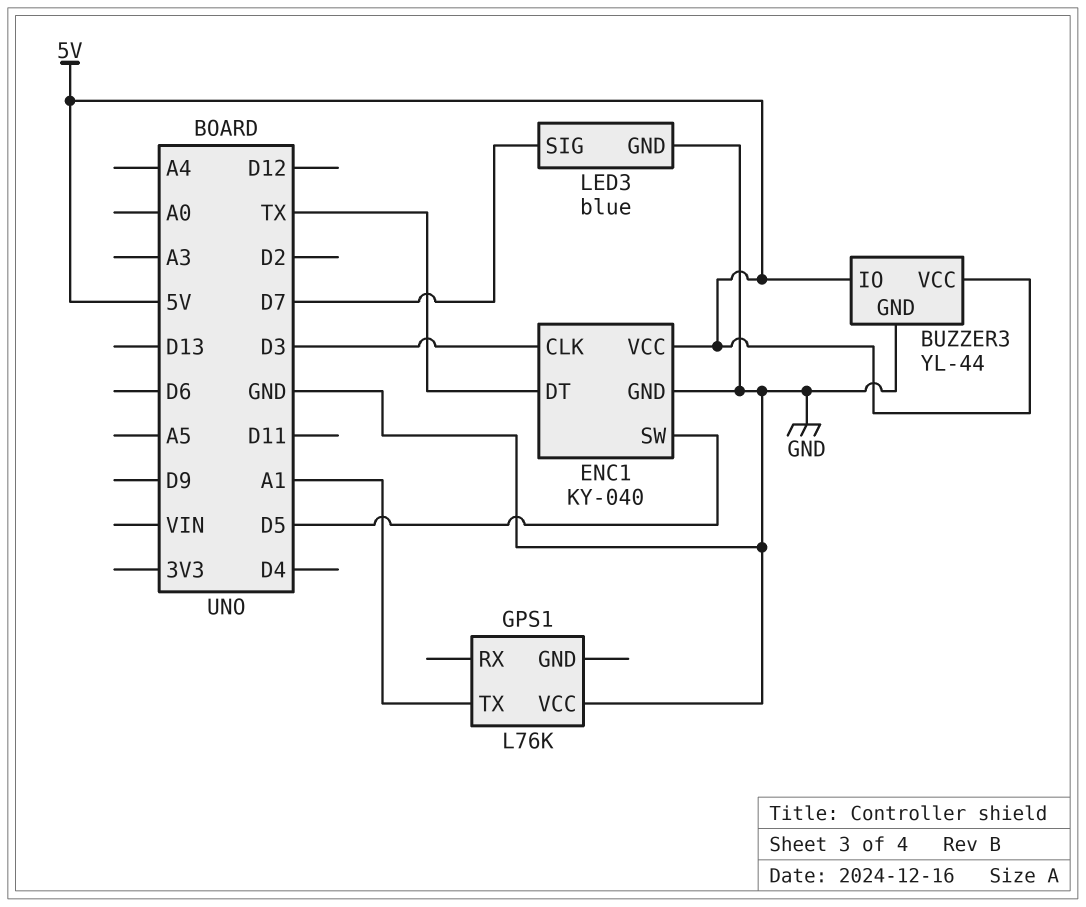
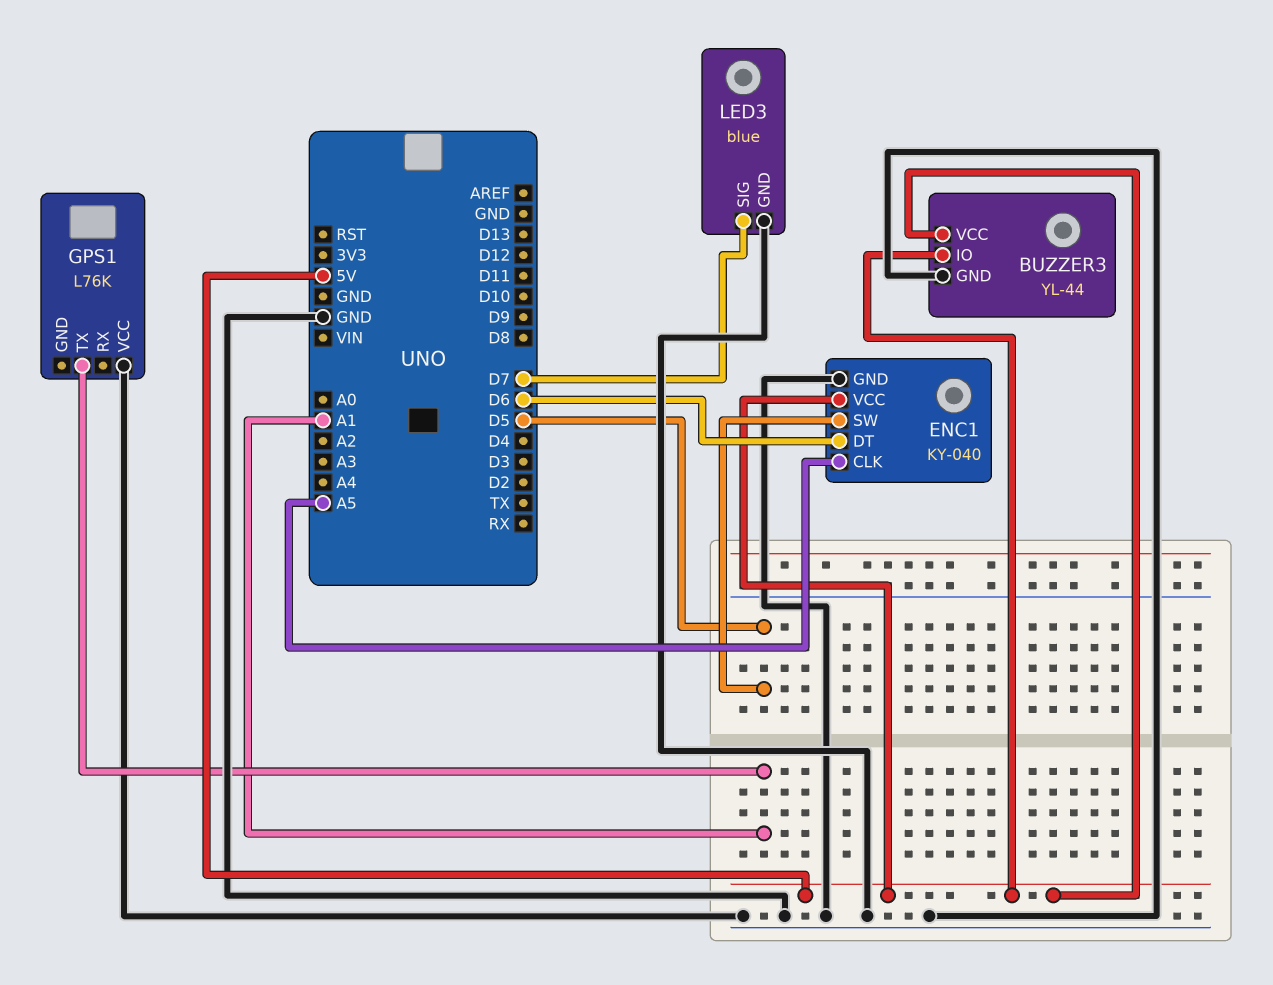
ENC1 pin CLK: D3 -> A5
ENC1 pin DT: TX -> D6

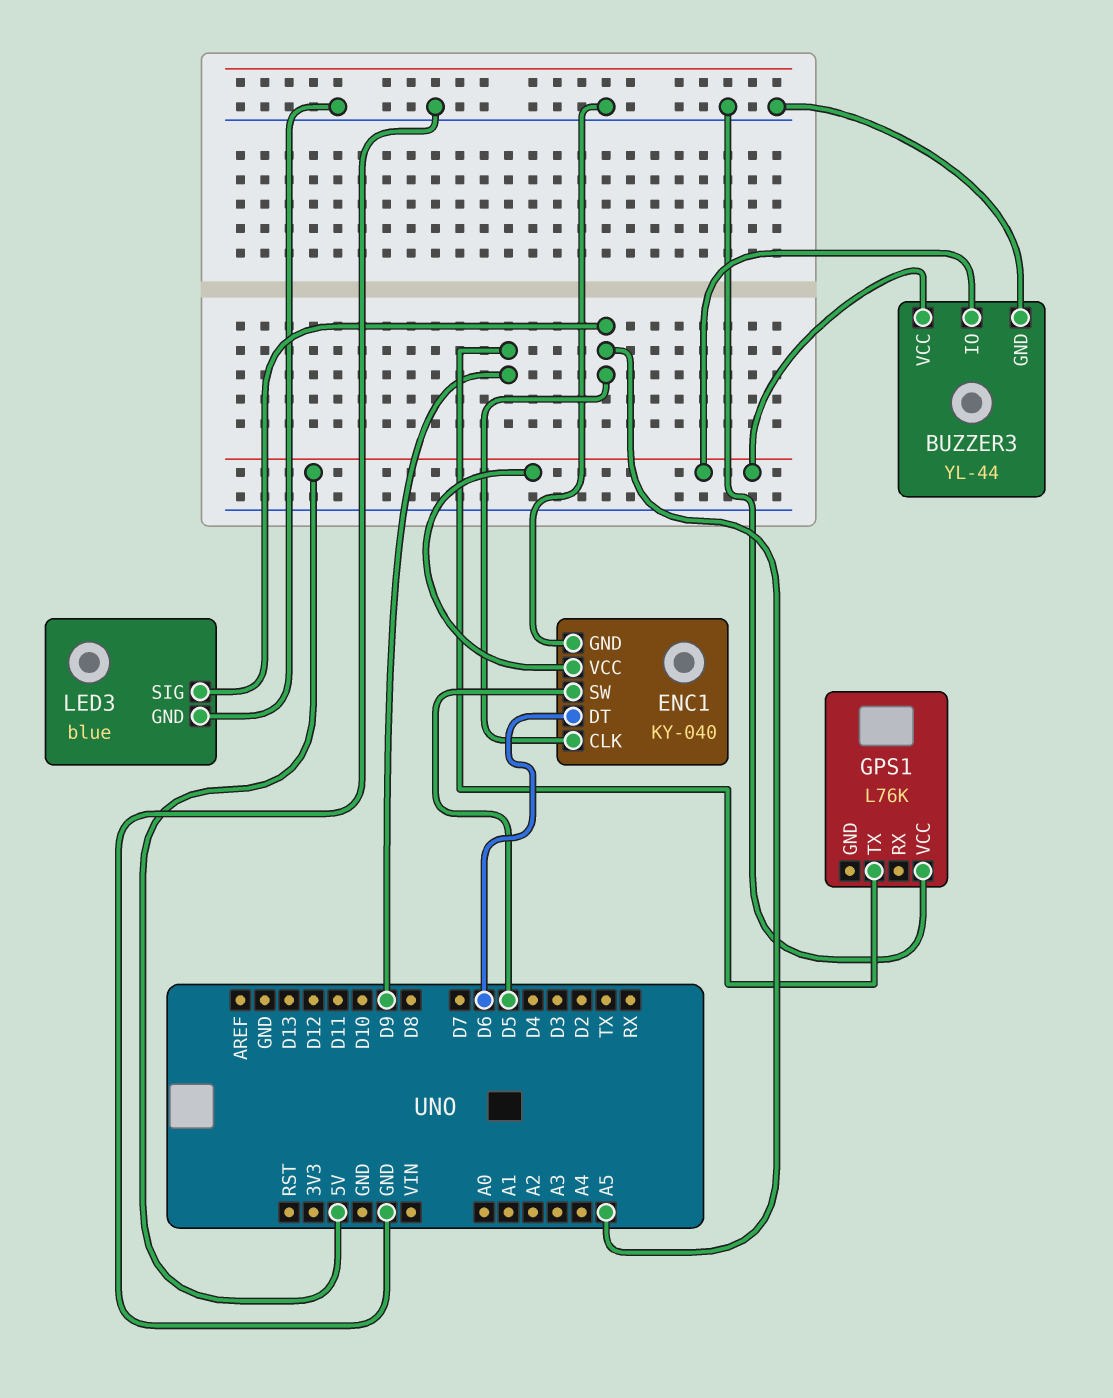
GPS1 pin TX: A1 -> D9
LED3 pin SIG: D7 -> A5

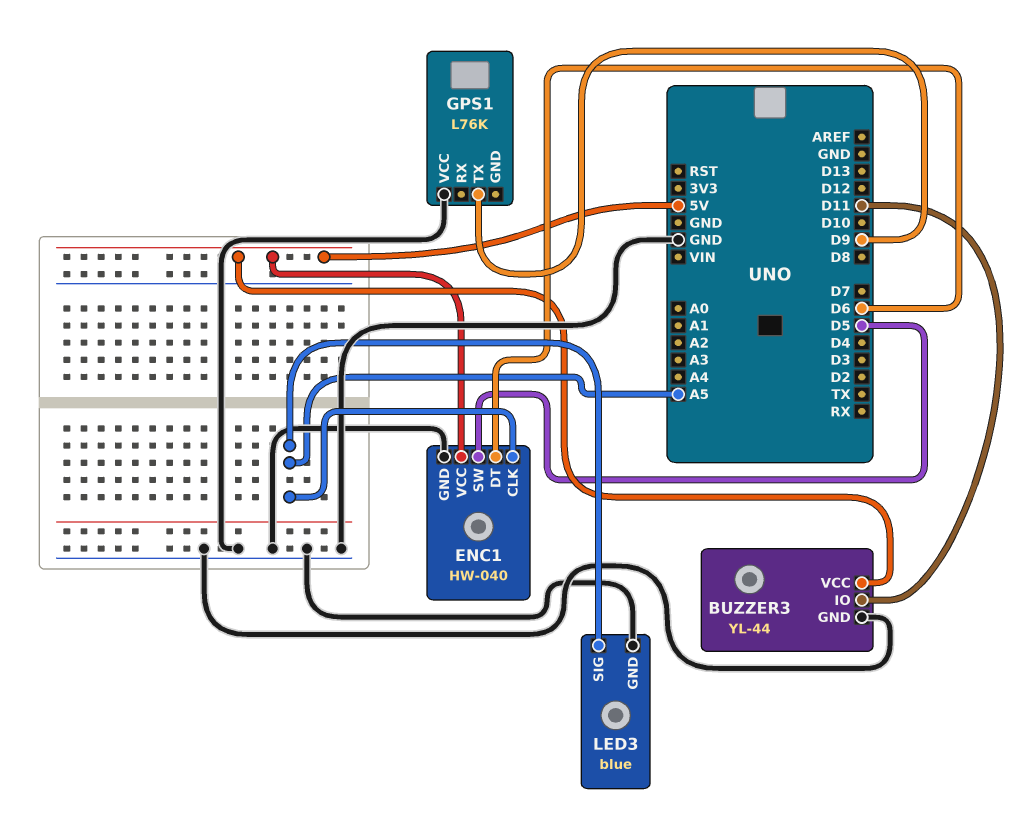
BUZZER3 pin IO: 5V -> D11
ENC1: KY-040 -> HW-040

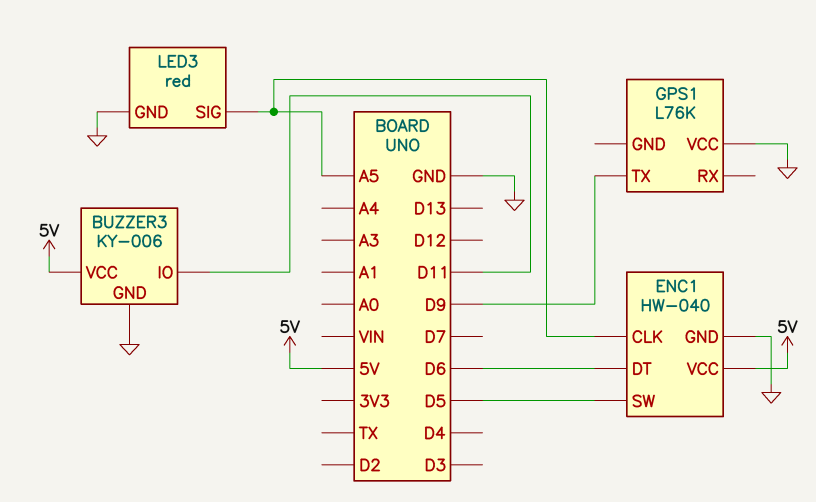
BUZZER3: YL-44 -> KY-006
LED3: blue -> red

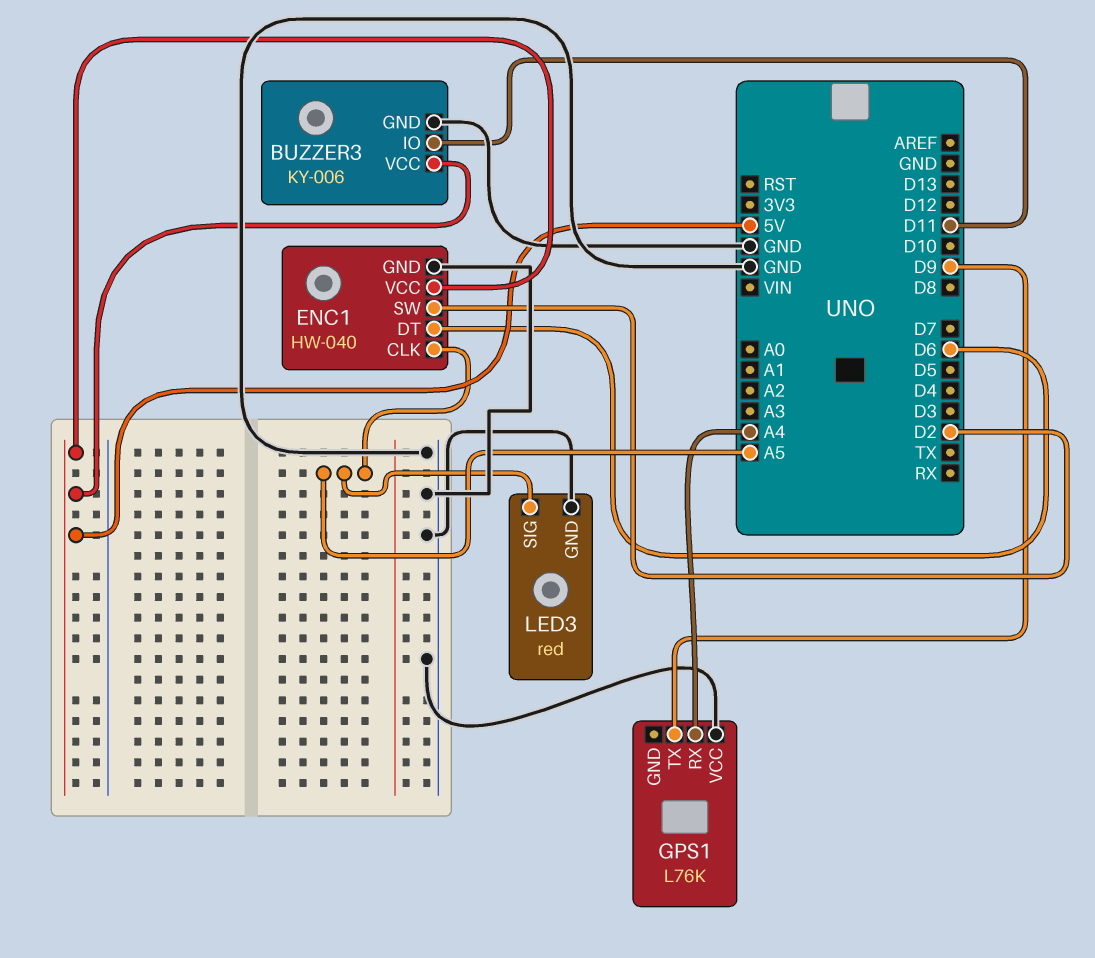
ENC1 pin SW: D5 -> D2
GPS1 pin RX: none -> A4

